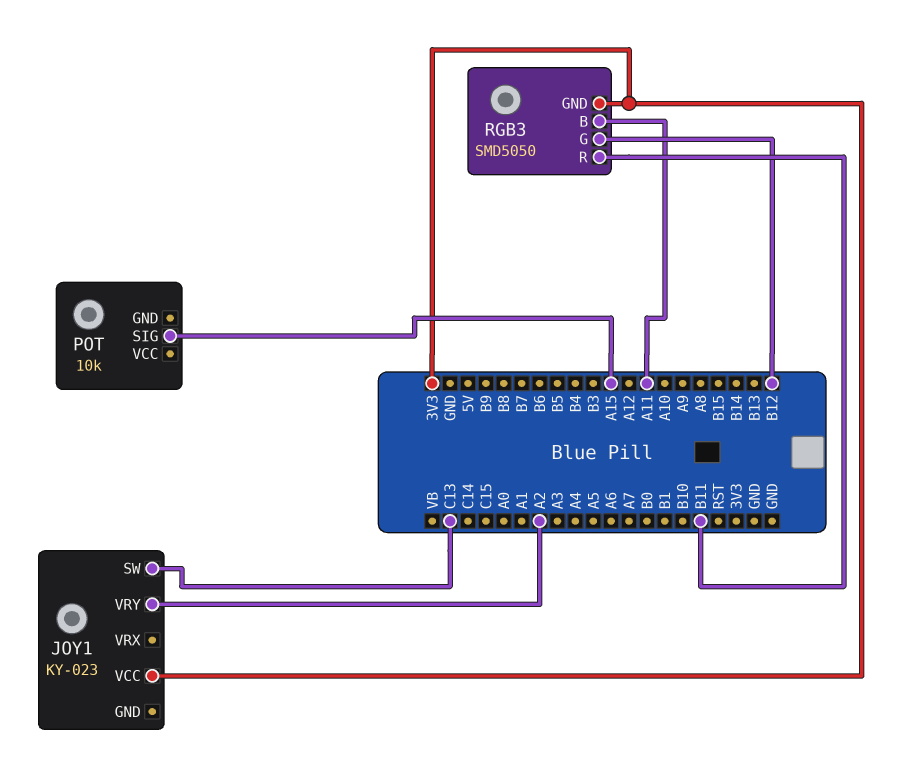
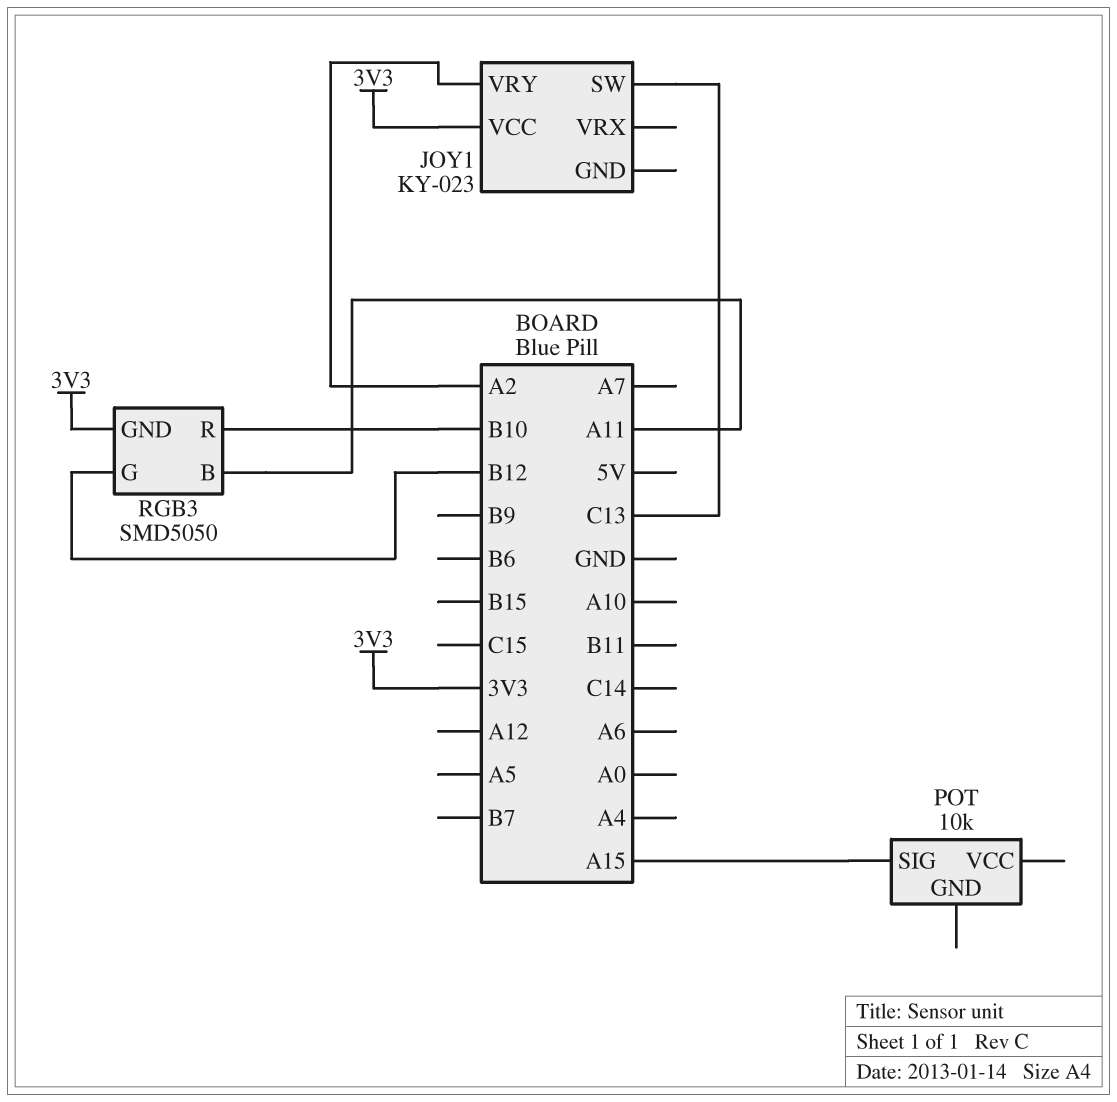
RGB3 pin R: B11 -> B10

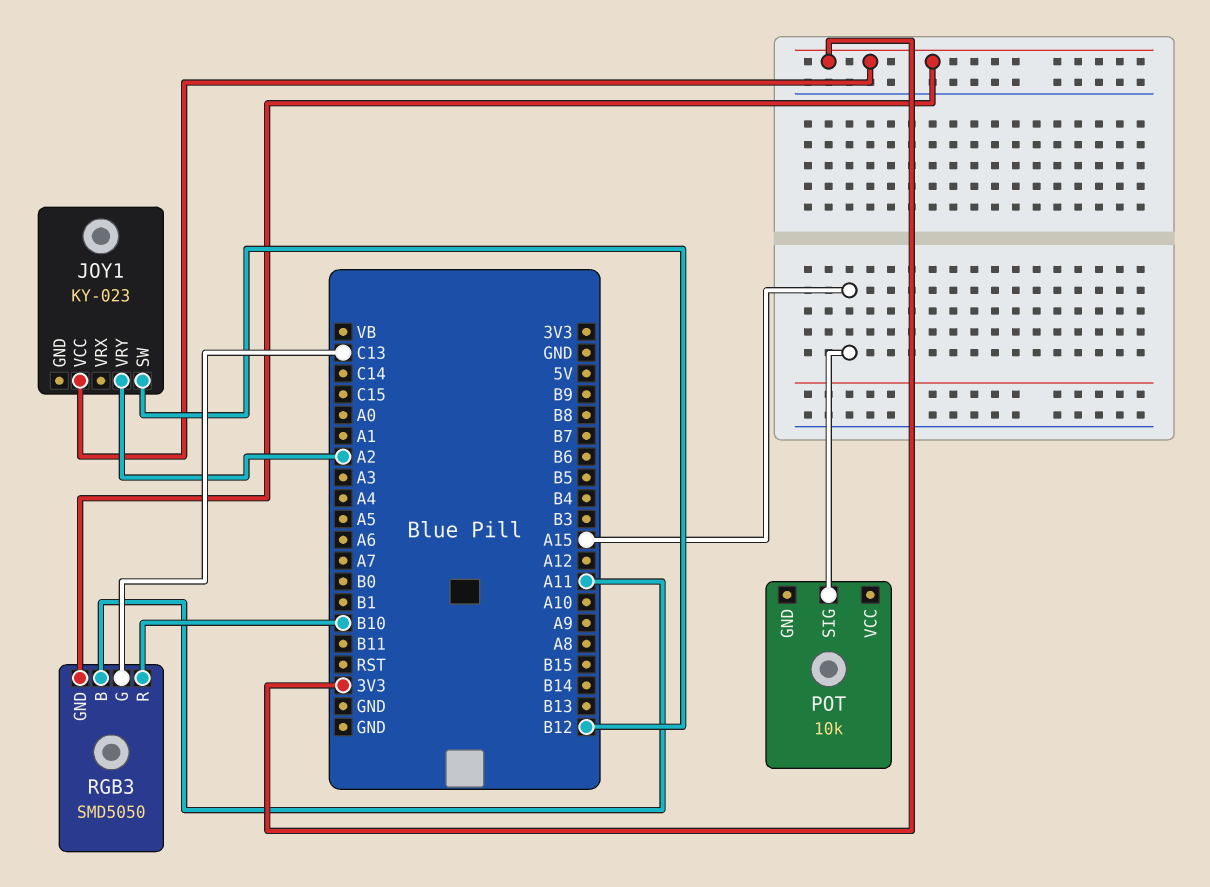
JOY1 pin SW: C13 -> B12
RGB3 pin G: B12 -> C13

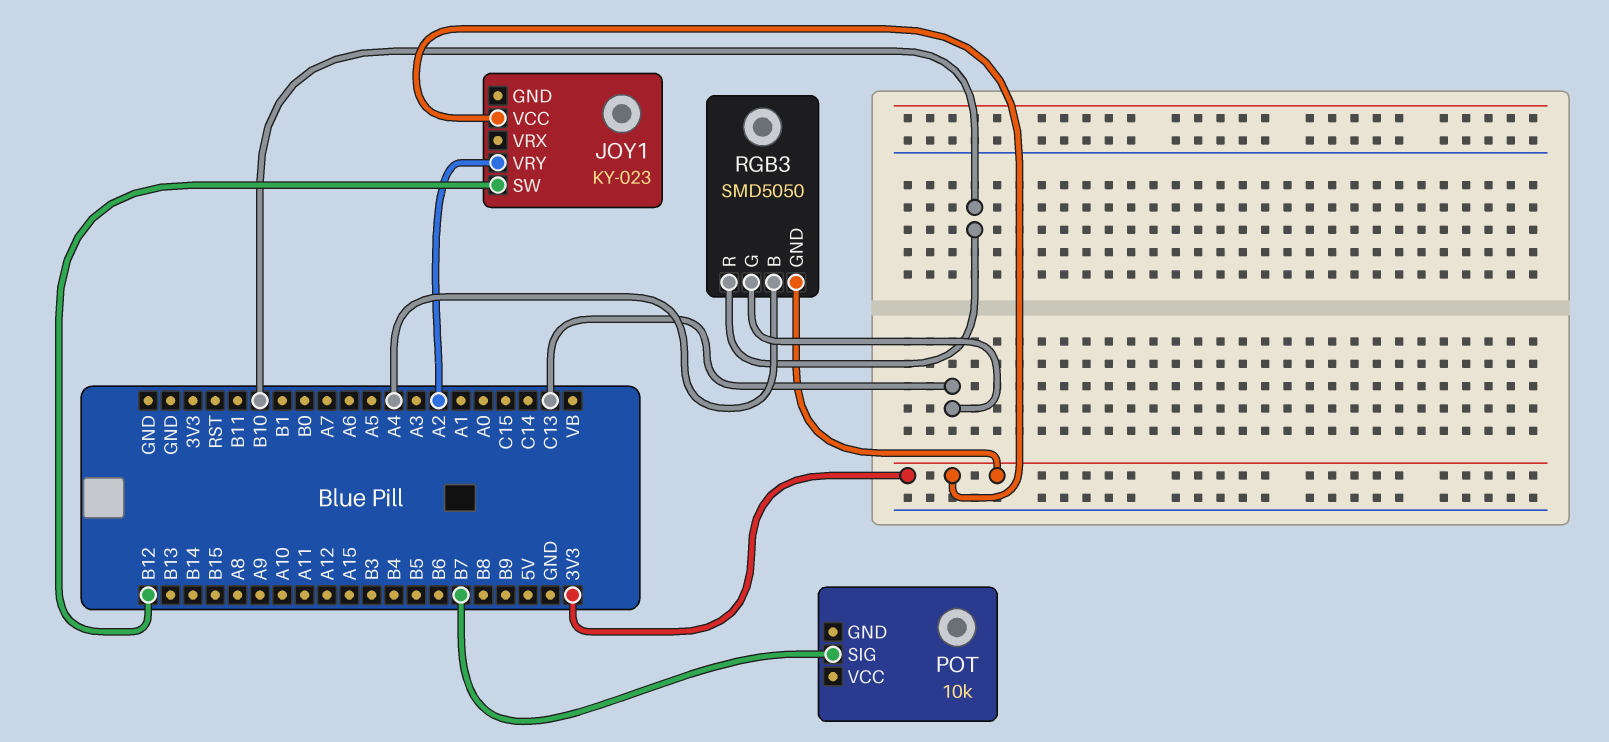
POT pin SIG: A15 -> B7
RGB3 pin B: A11 -> A4

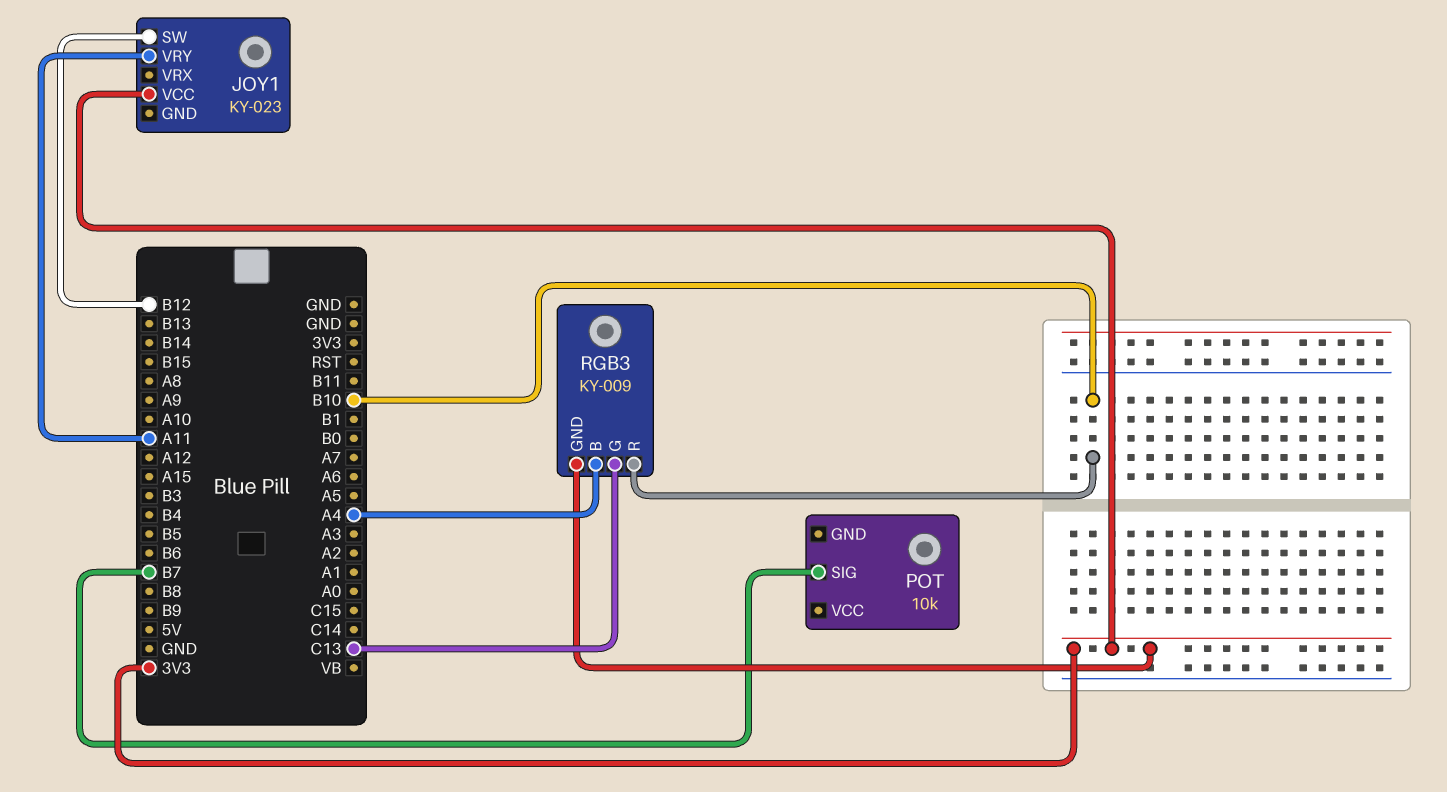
JOY1 pin VRY: A2 -> A11
RGB3: SMD5050 -> KY-009

